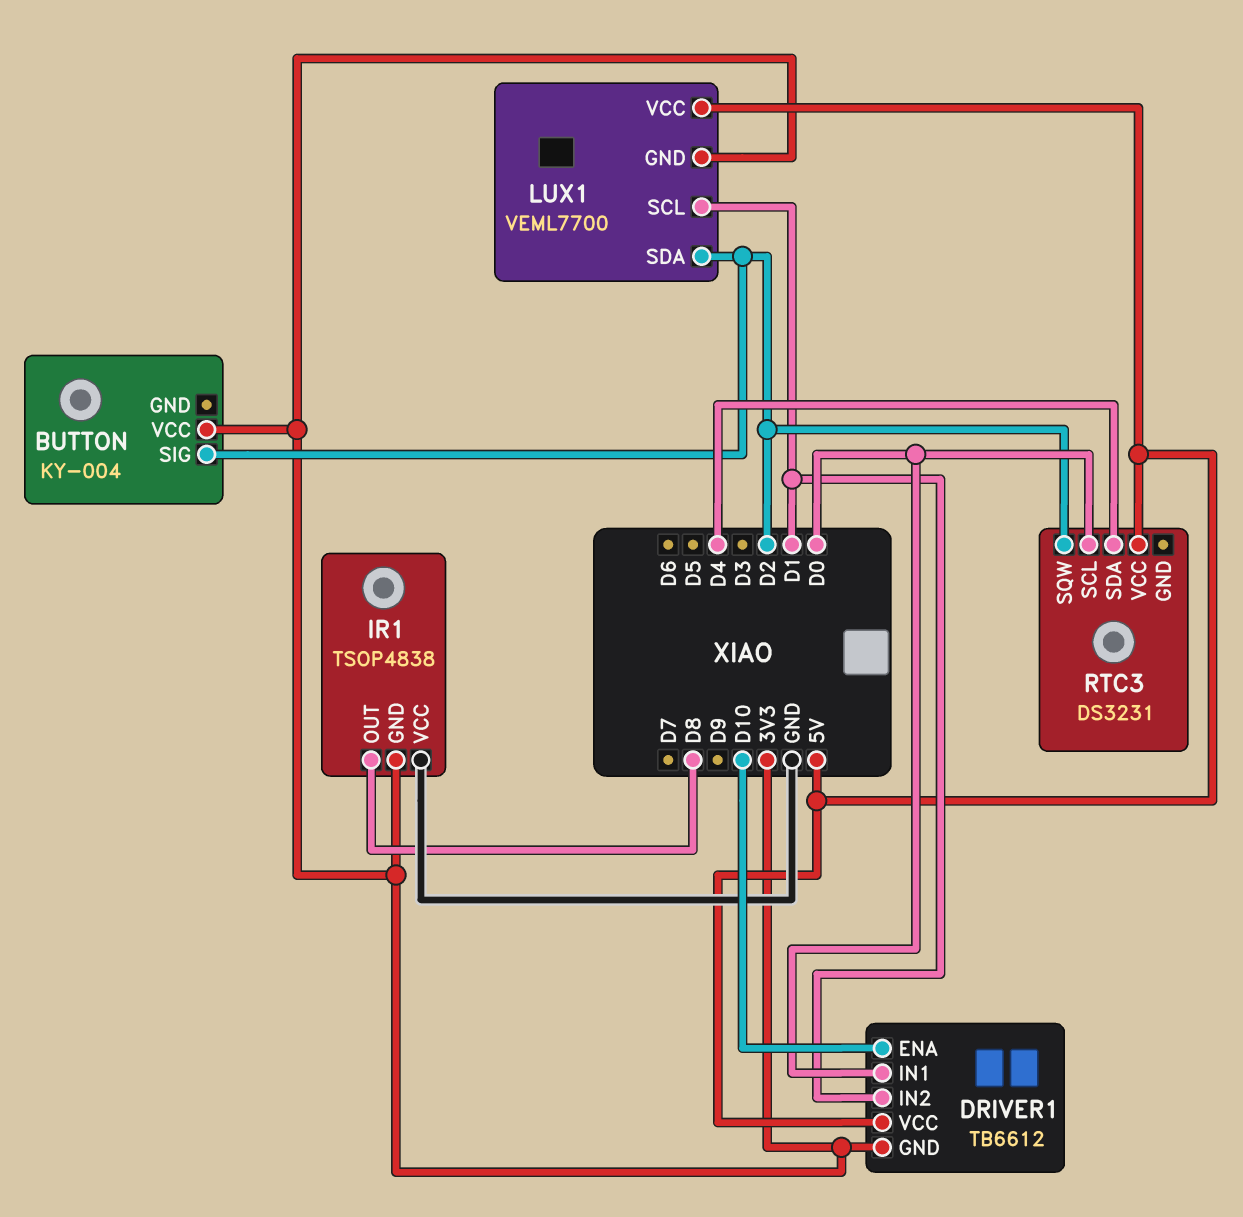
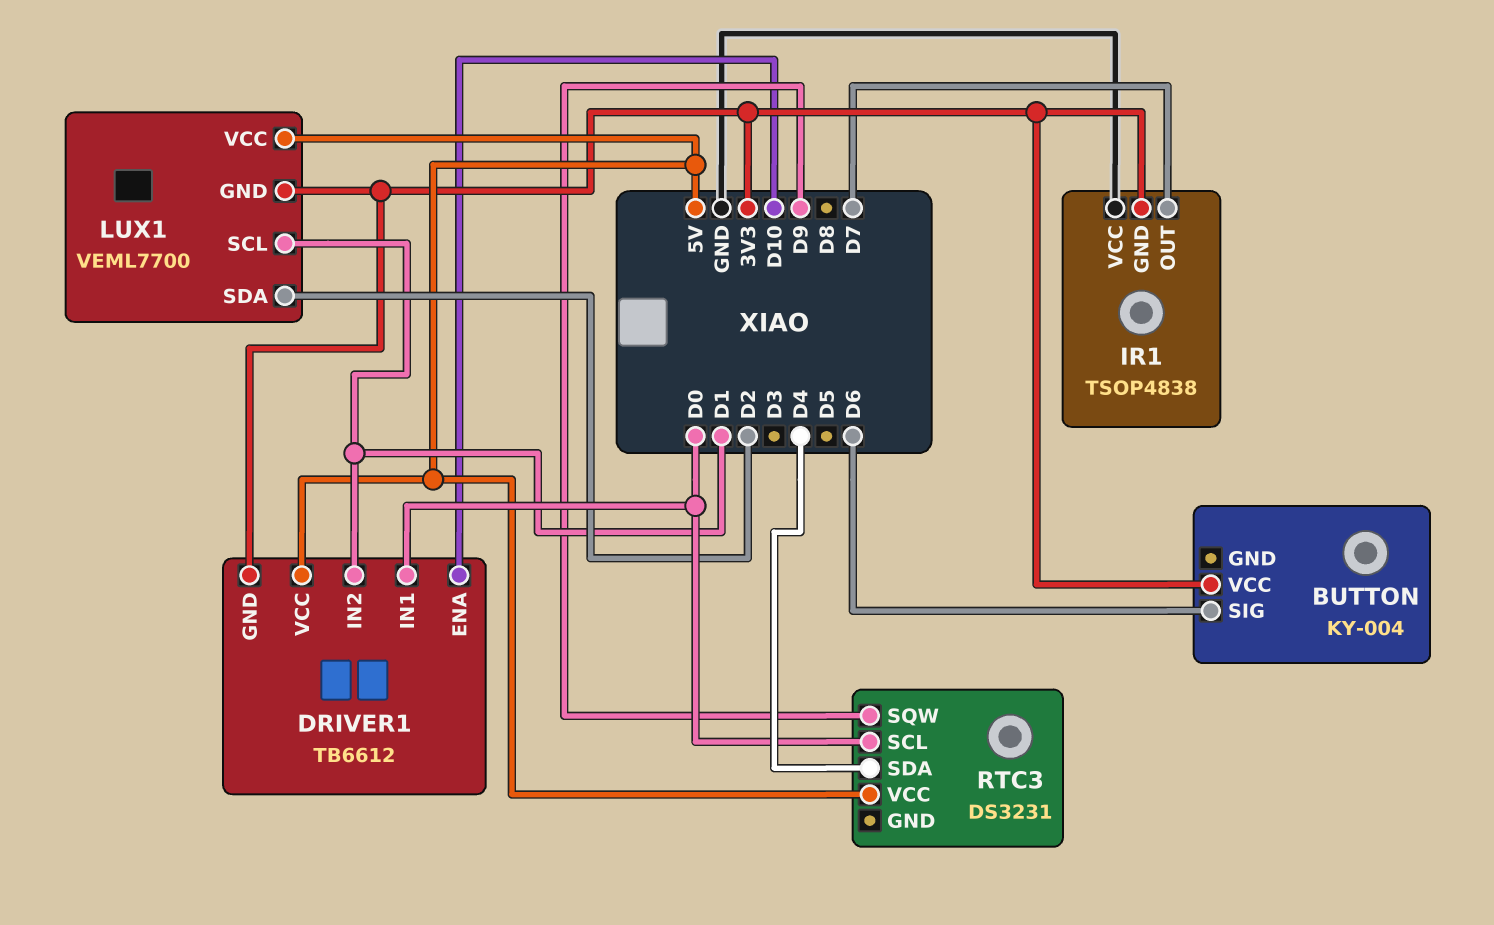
BUTTON pin SIG: D2 -> D6
IR1 pin OUT: D8 -> D7
RTC3 pin SQW: D2 -> D9

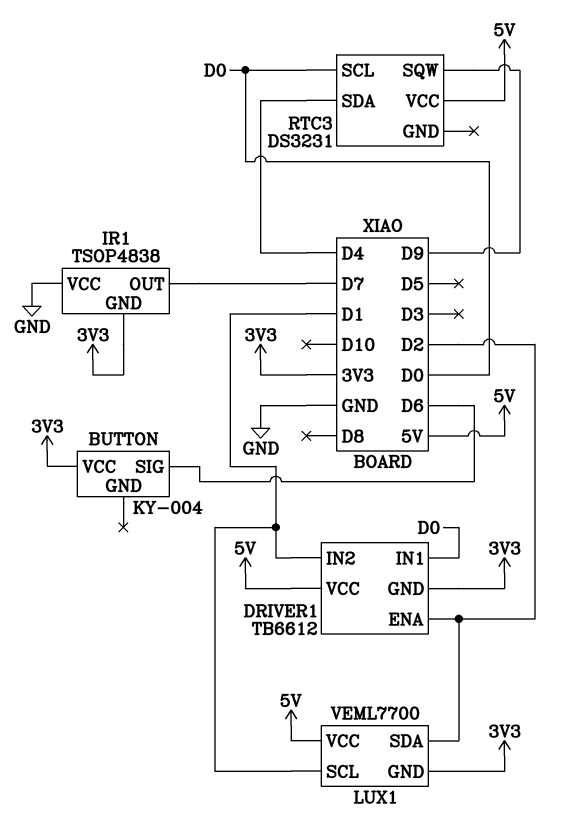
DRIVER1 pin ENA: D10 -> D2

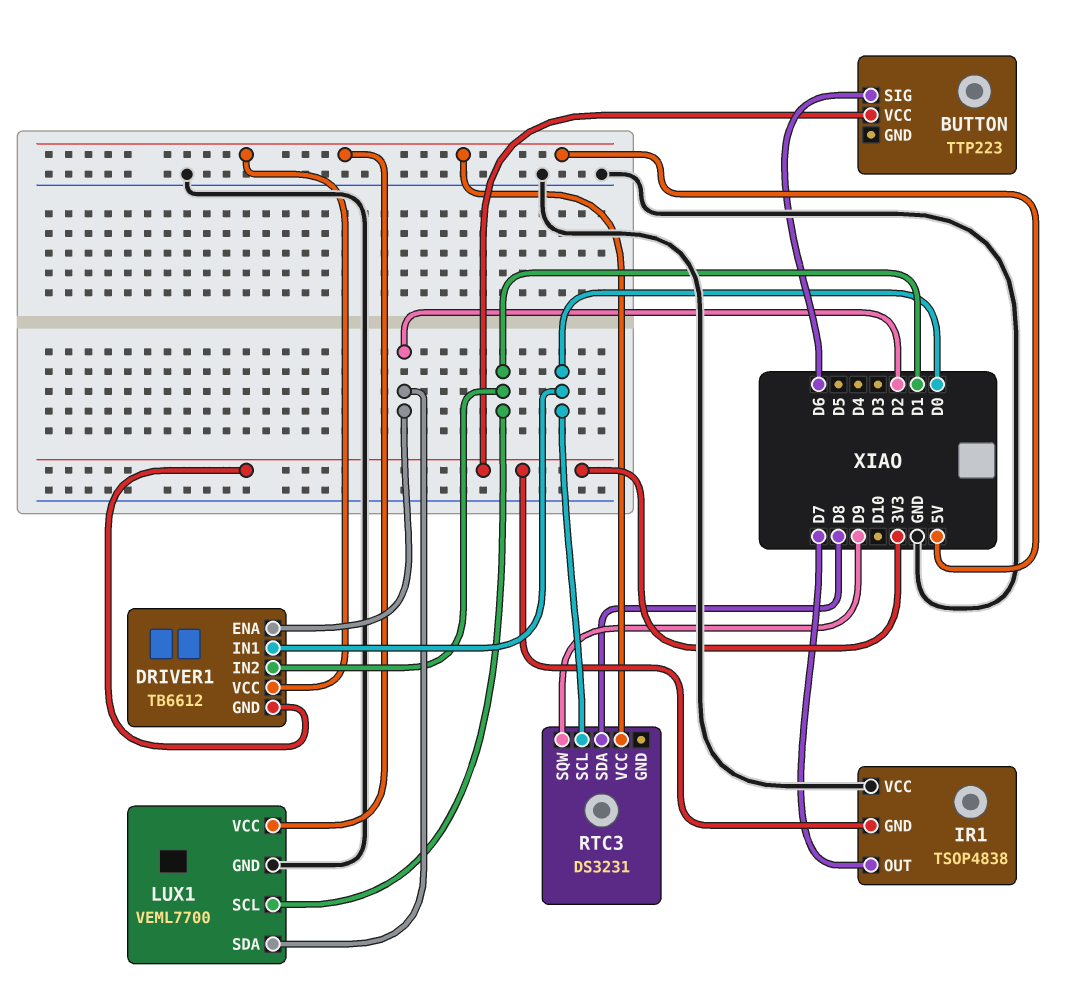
BUTTON: KY-004 -> TTP223
LUX1 pin GND: 3V3 -> GND
RTC3 pin SDA: D4 -> D8

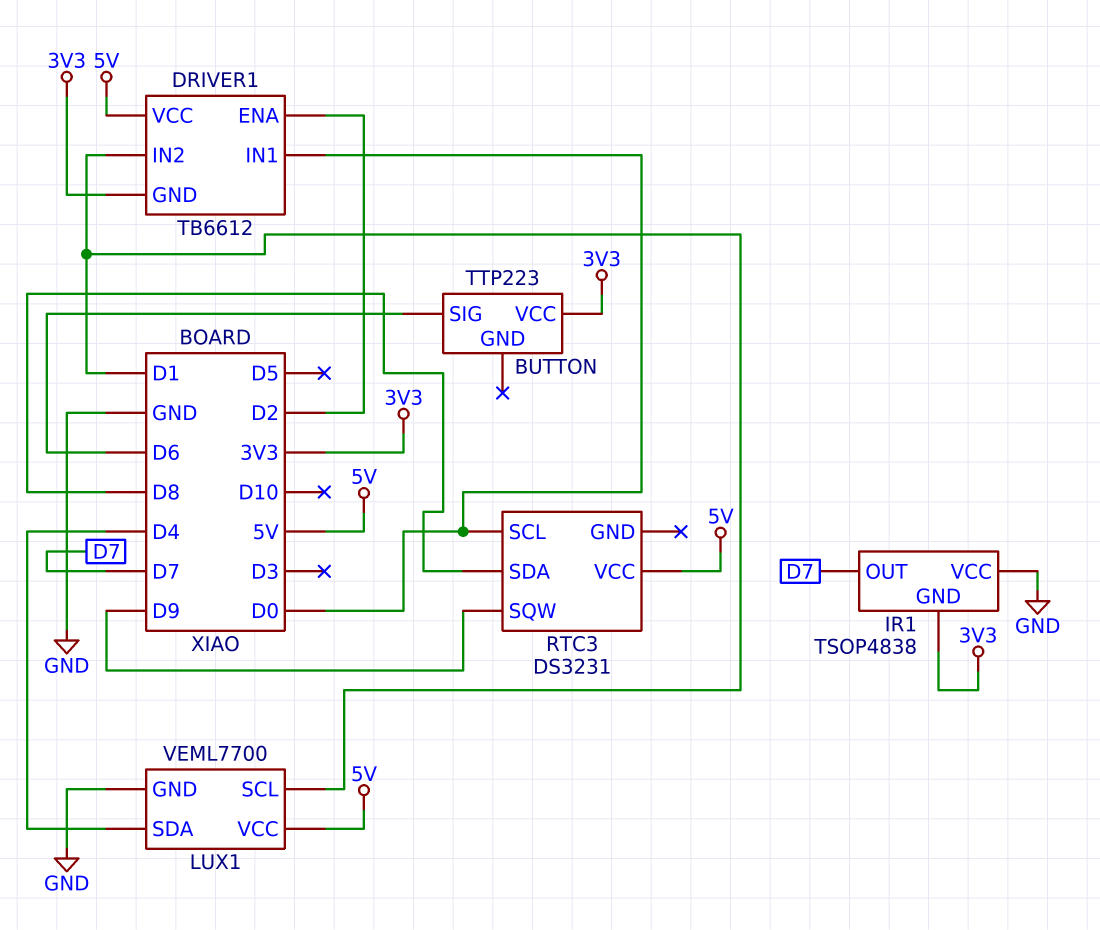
LUX1 pin SDA: D2 -> D4

